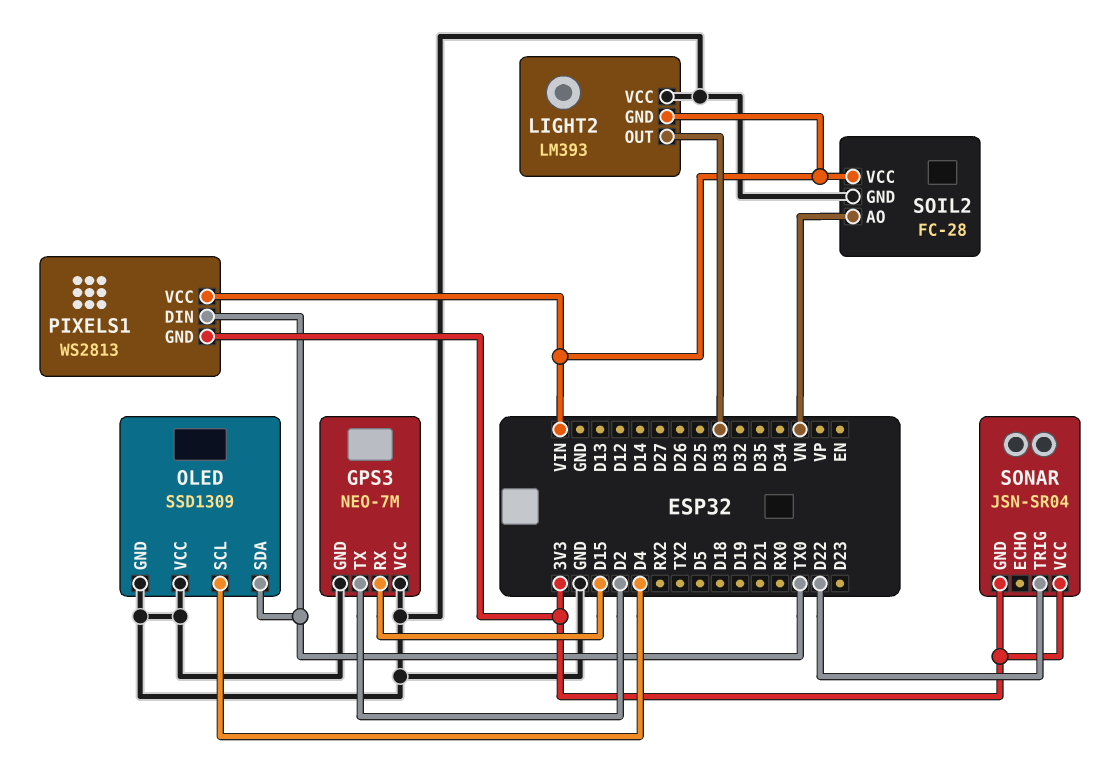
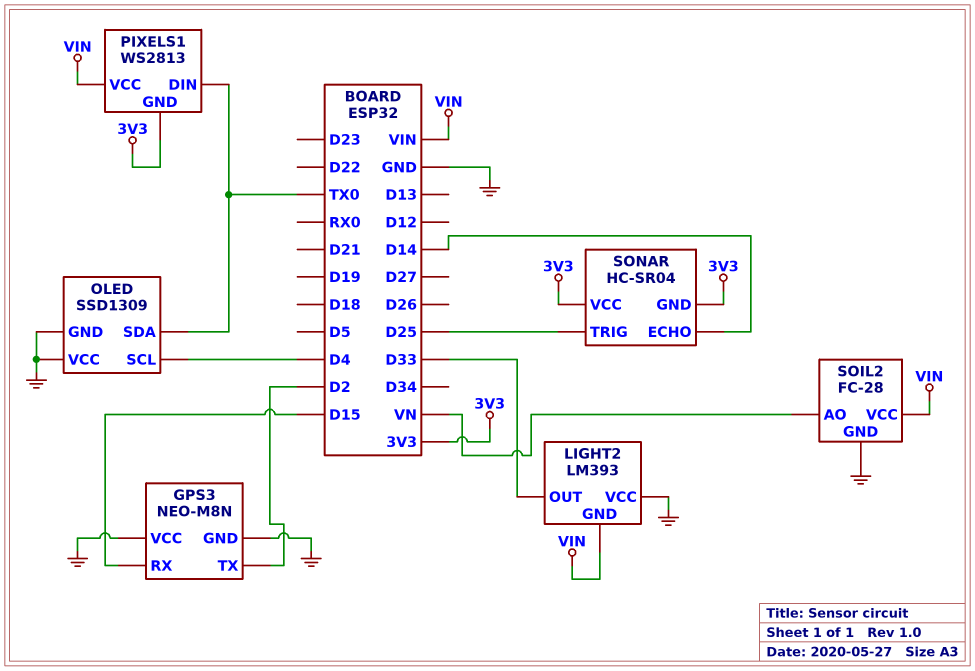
GPS3: NEO-7M -> NEO-M8N
SONAR: JSN-SR04 -> HC-SR04
SONAR pin ECHO: none -> D14
SONAR pin TRIG: D22 -> D25

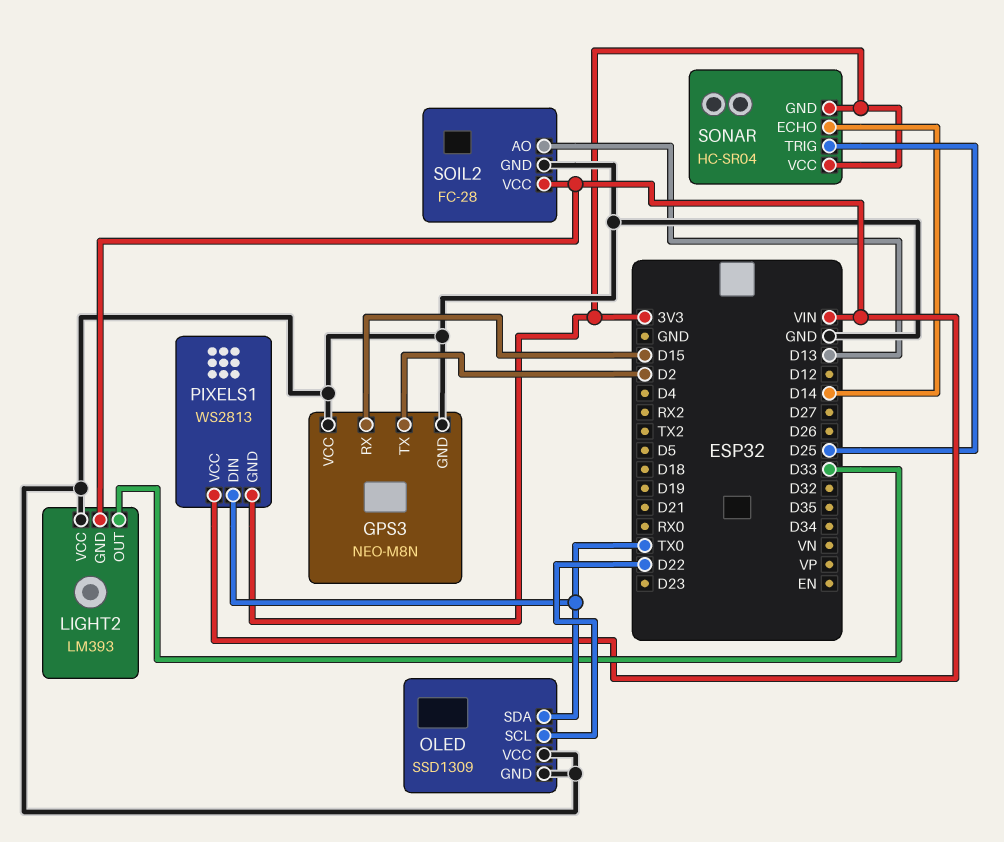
OLED pin SCL: D4 -> D22
SOIL2 pin AO: VN -> D13

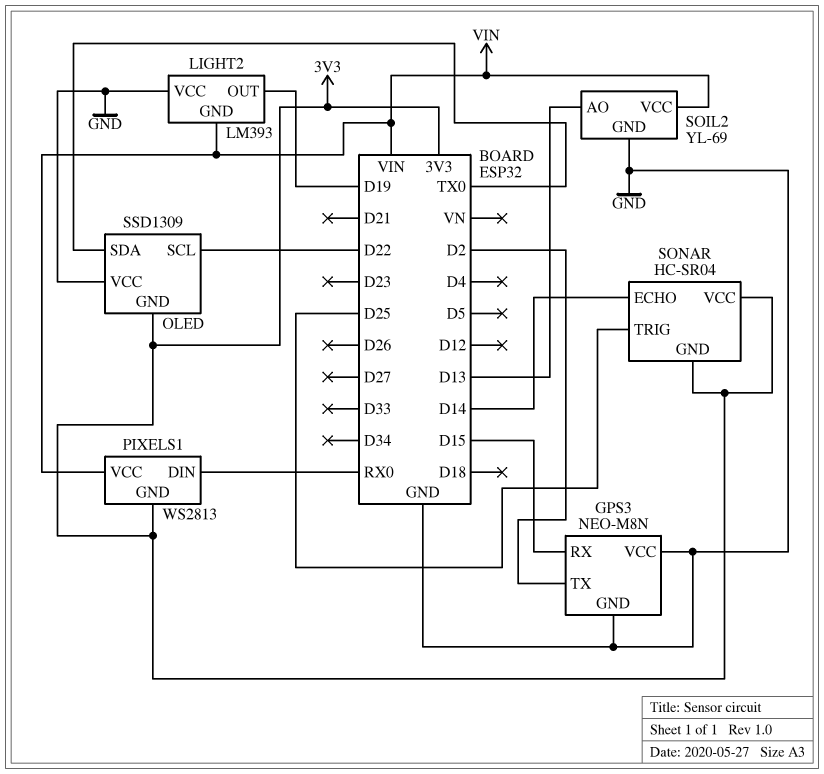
LIGHT2 pin OUT: D33 -> D19
OLED pin GND: GND -> 3V3
PIXELS1 pin DIN: TX0 -> RX0
SOIL2: FC-28 -> YL-69

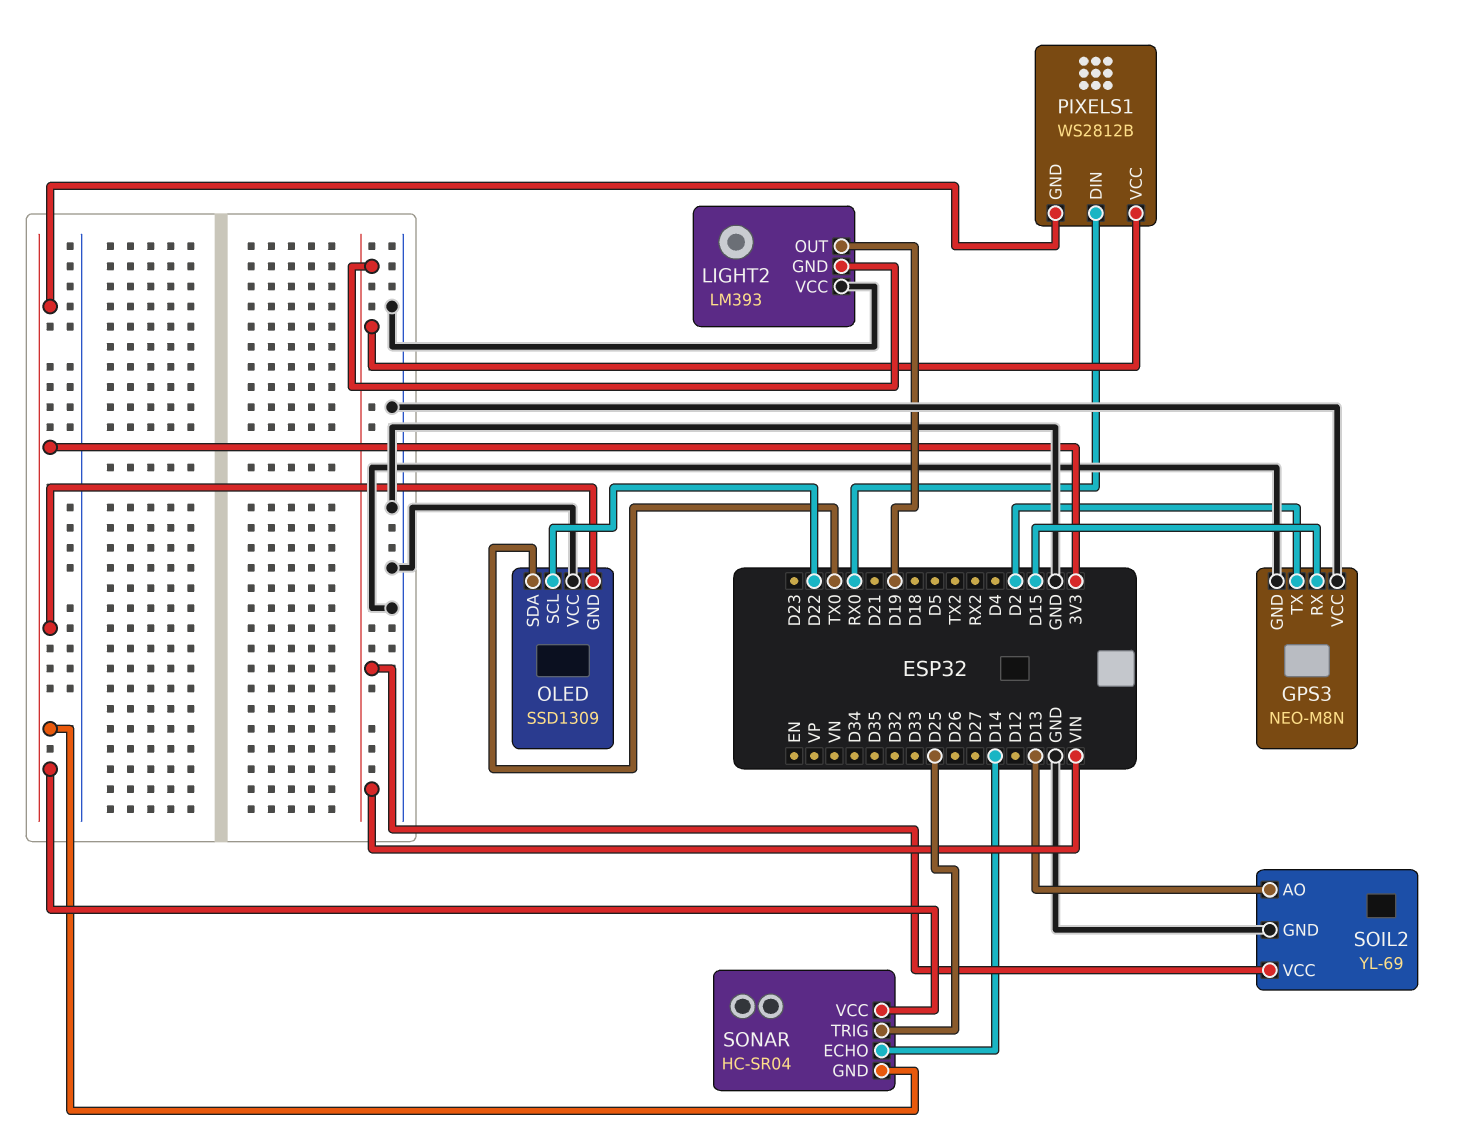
PIXELS1: WS2813 -> WS2812B

